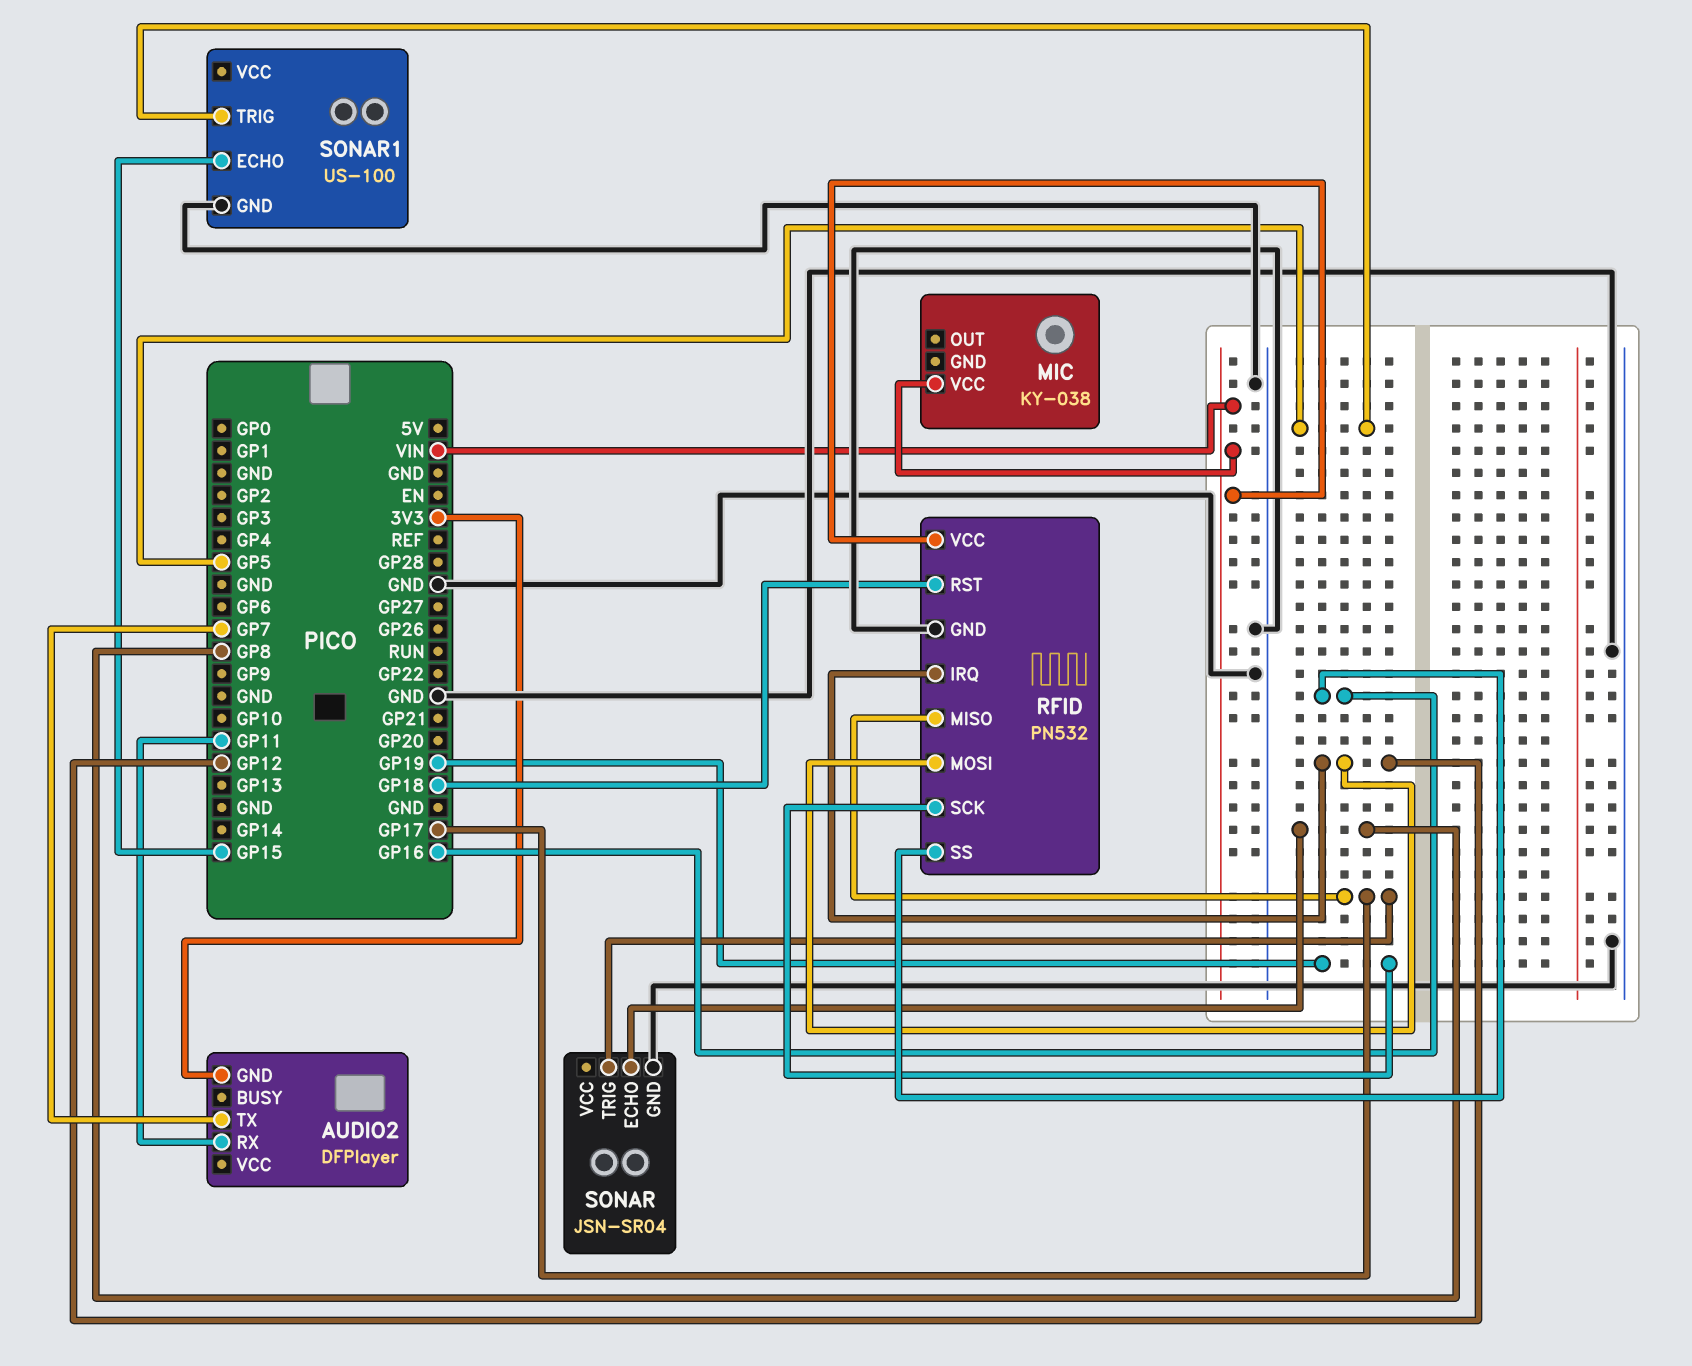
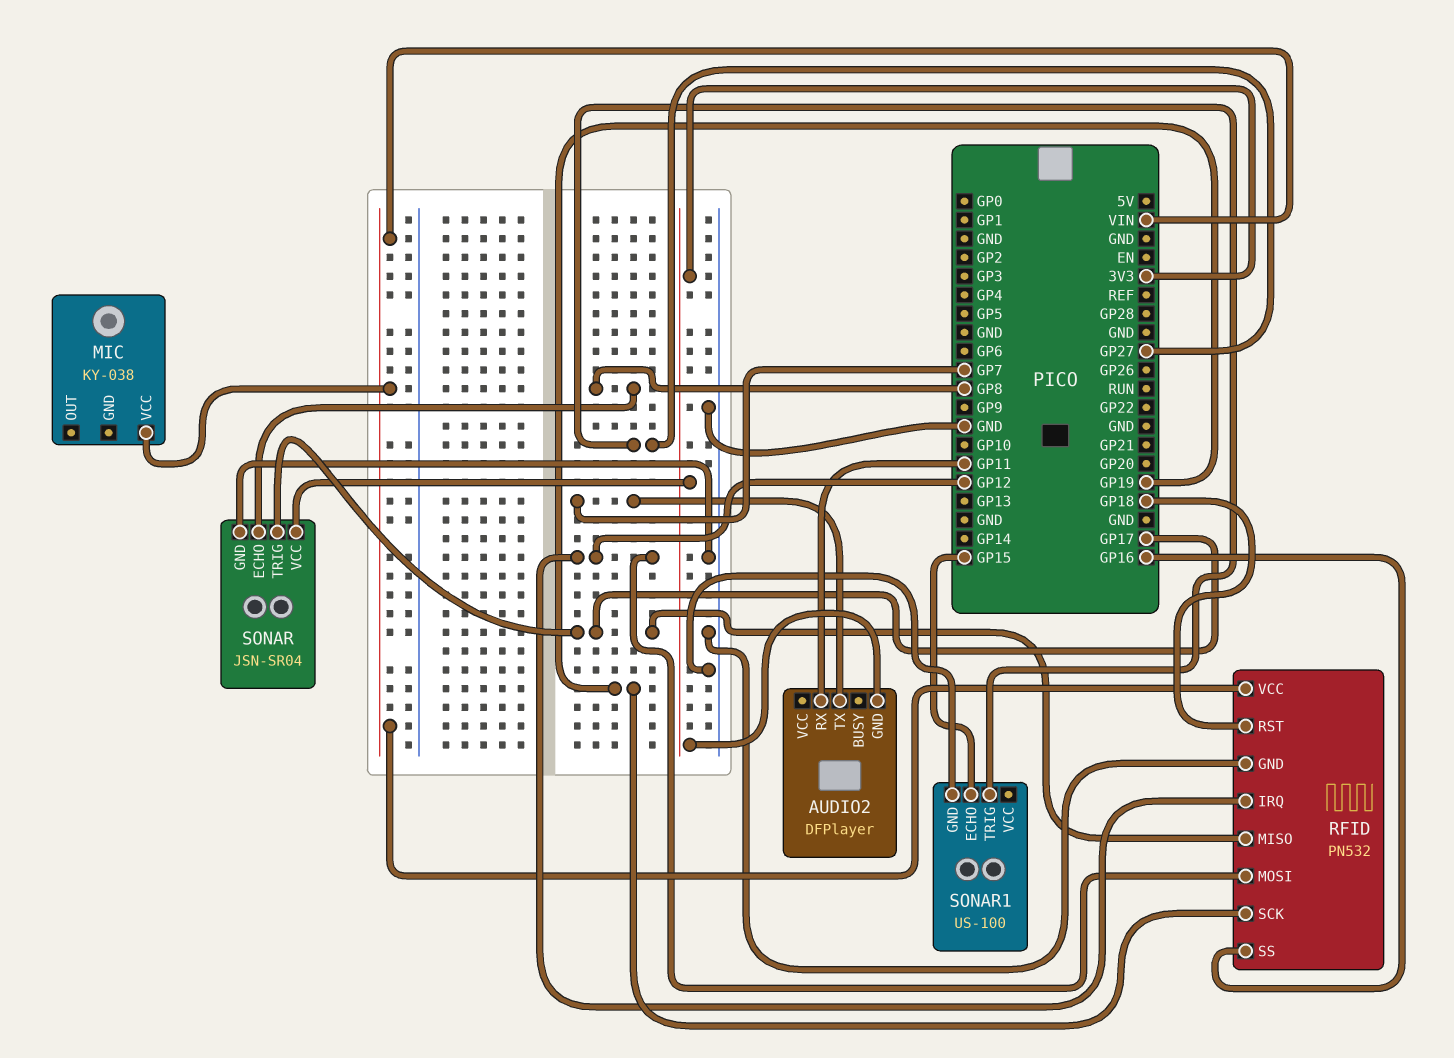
SONAR pin VCC: none -> 3V3
SONAR1 pin TRIG: GP5 -> GP27

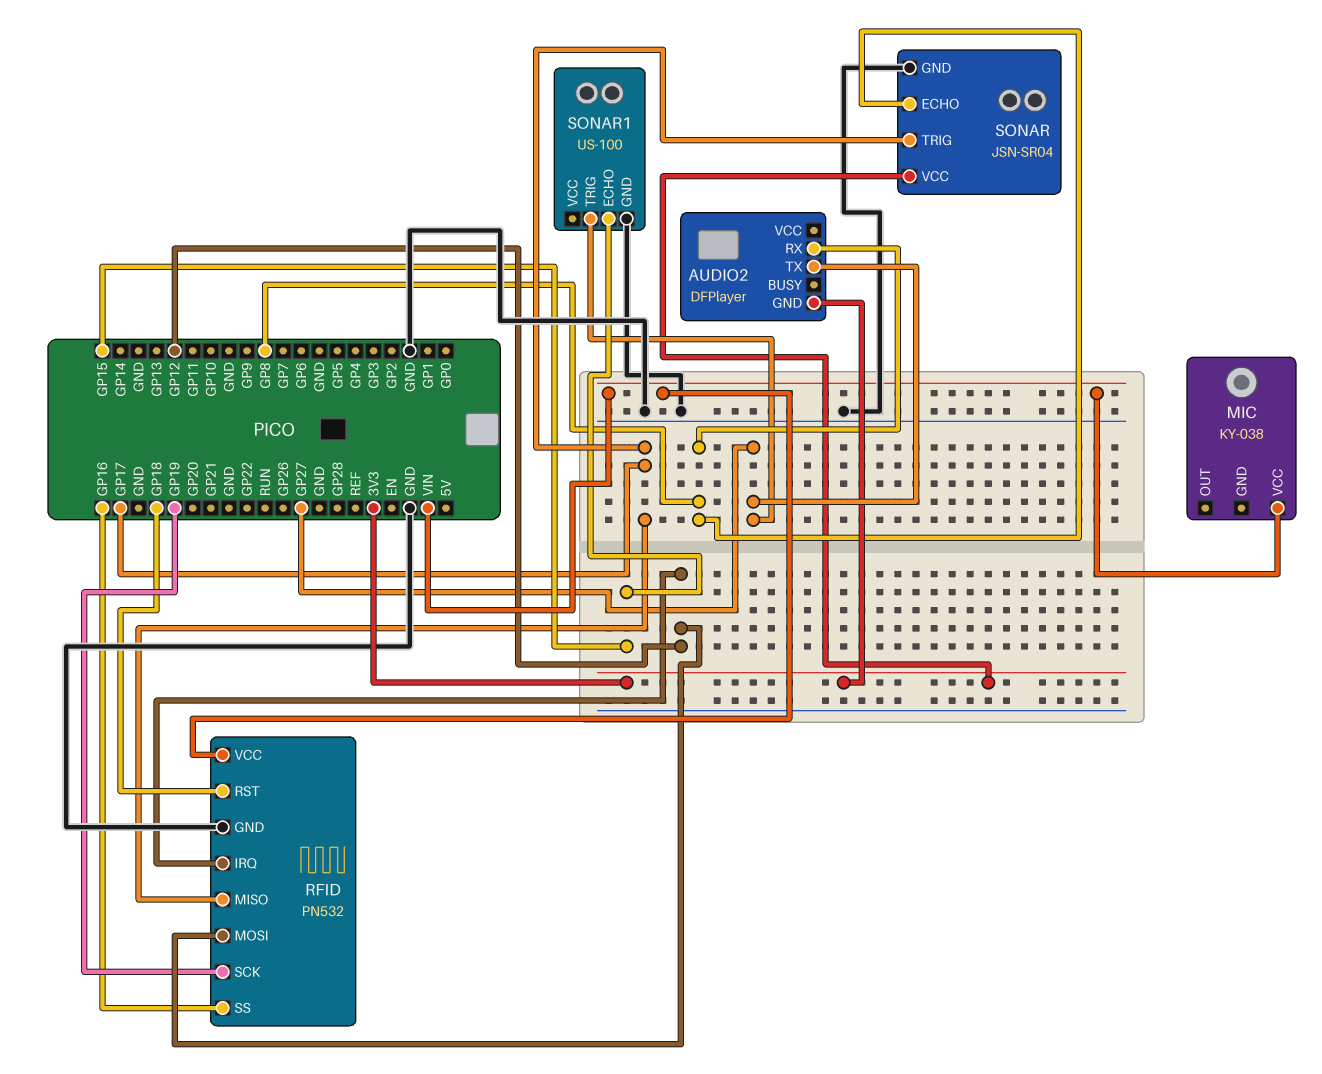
AUDIO2 pin RX: GP11 -> GP8
AUDIO2 pin TX: GP7 -> GP27

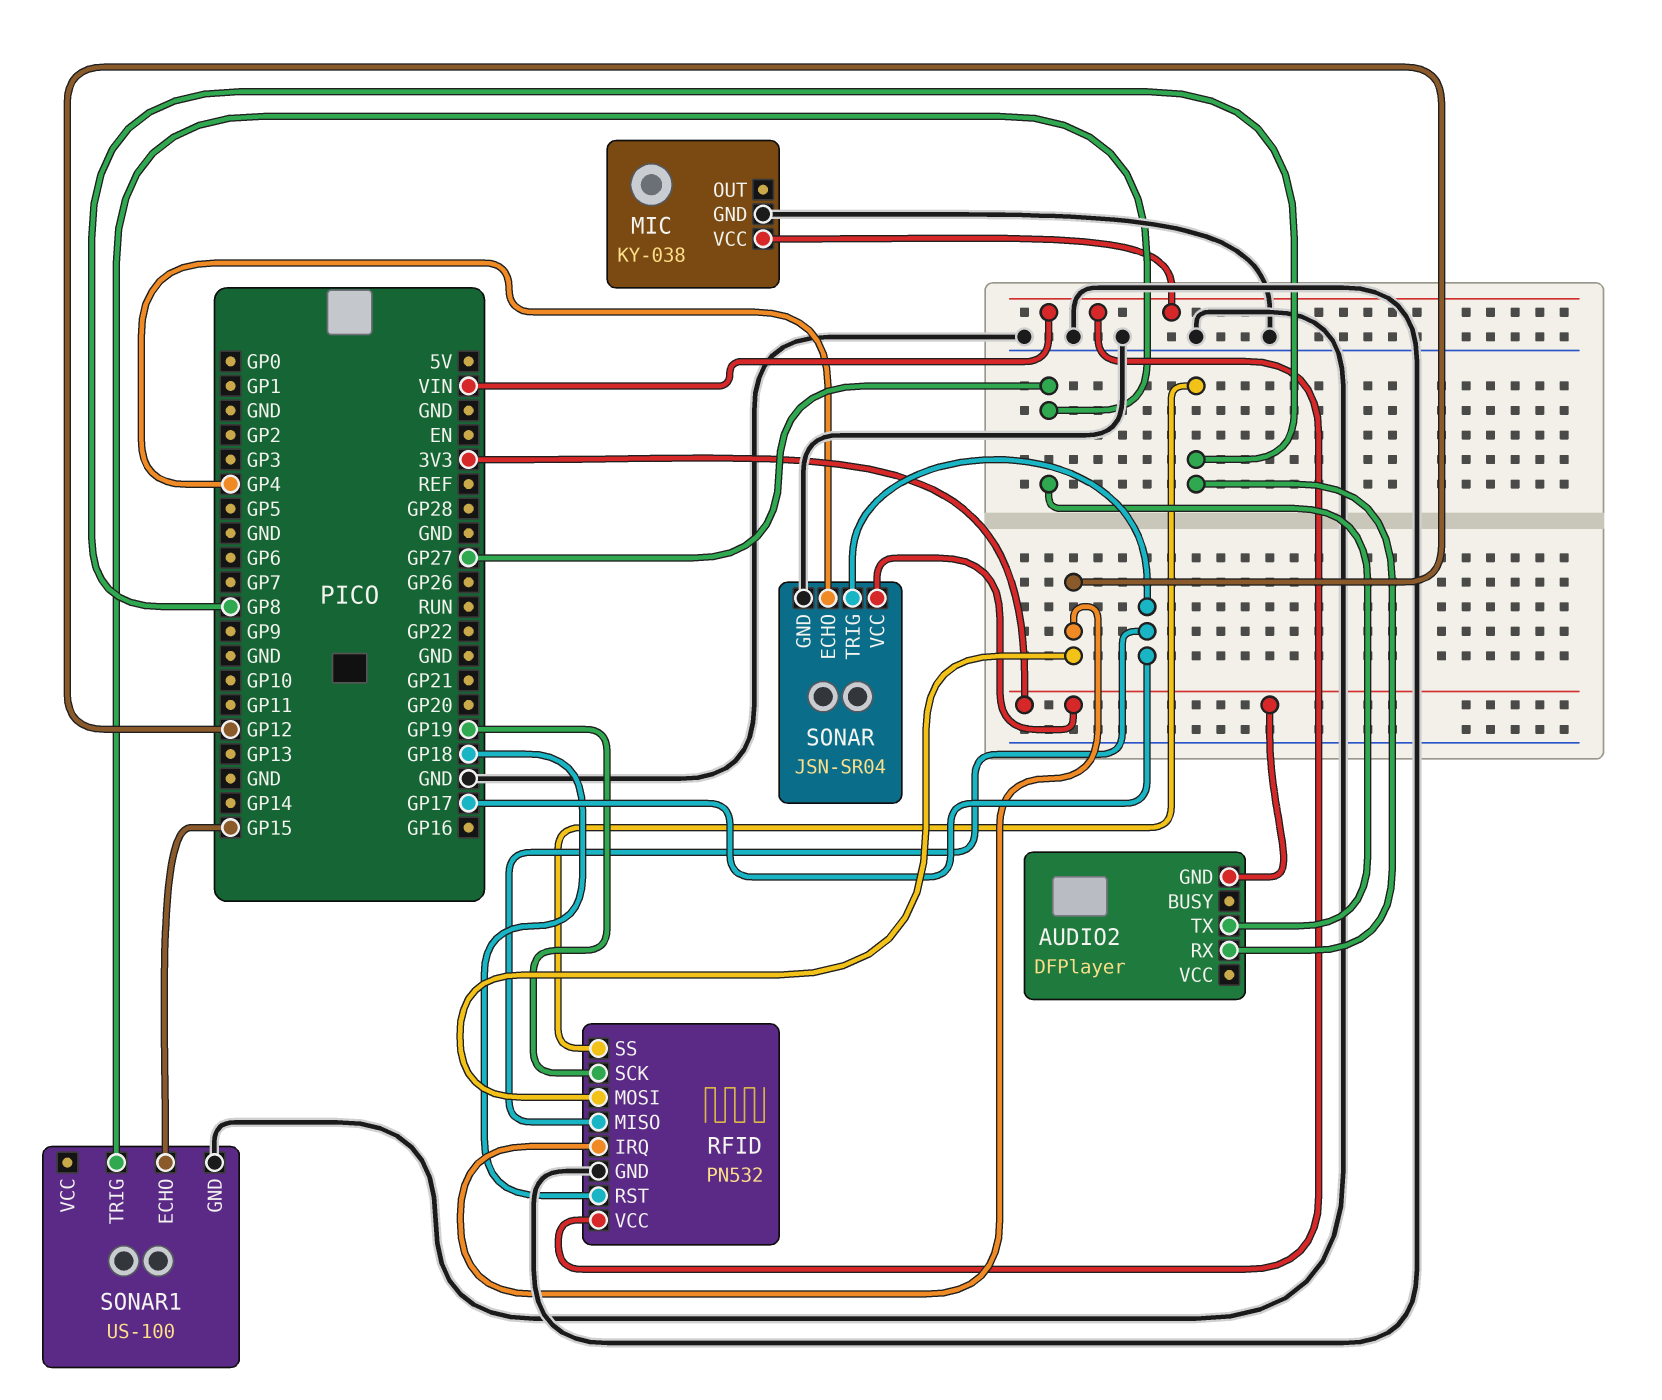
MIC pin GND: none -> GND
RFID pin SS: GP16 -> GP8
SONAR pin ECHO: GP8 -> GP4

